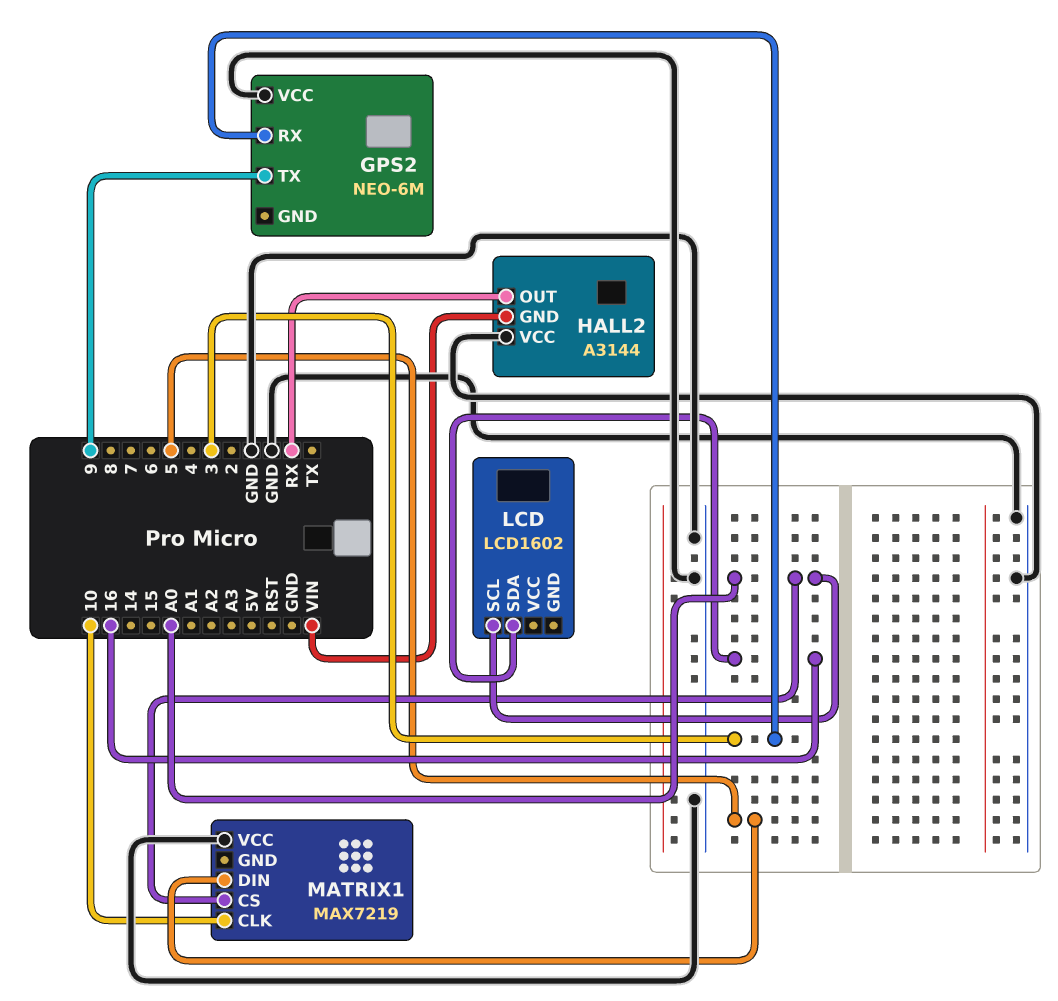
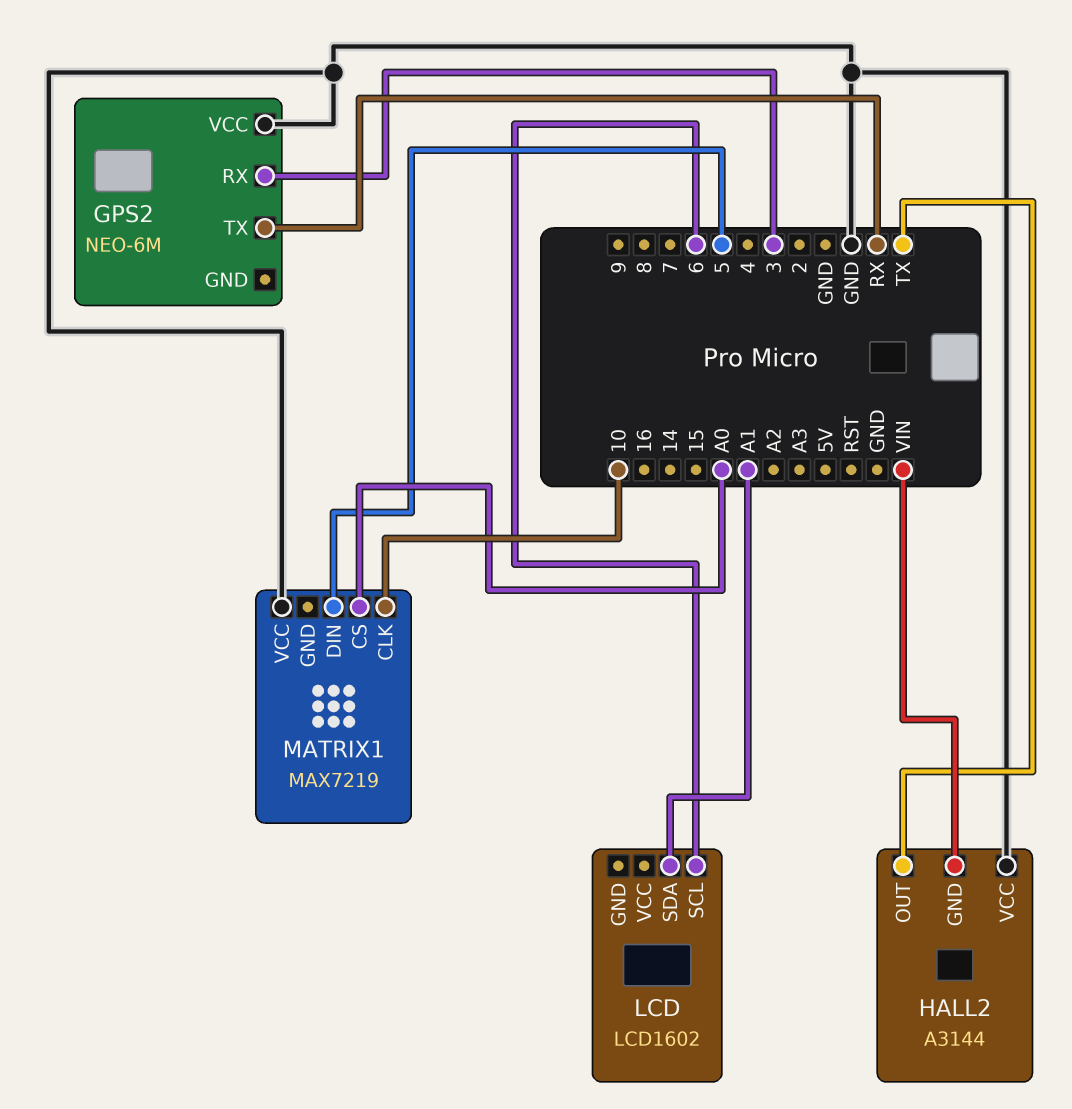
GPS2 pin TX: 9 -> RX
HALL2 pin OUT: RX -> TX
LCD pin SCL: A0 -> 6
LCD pin SDA: 16 -> A1

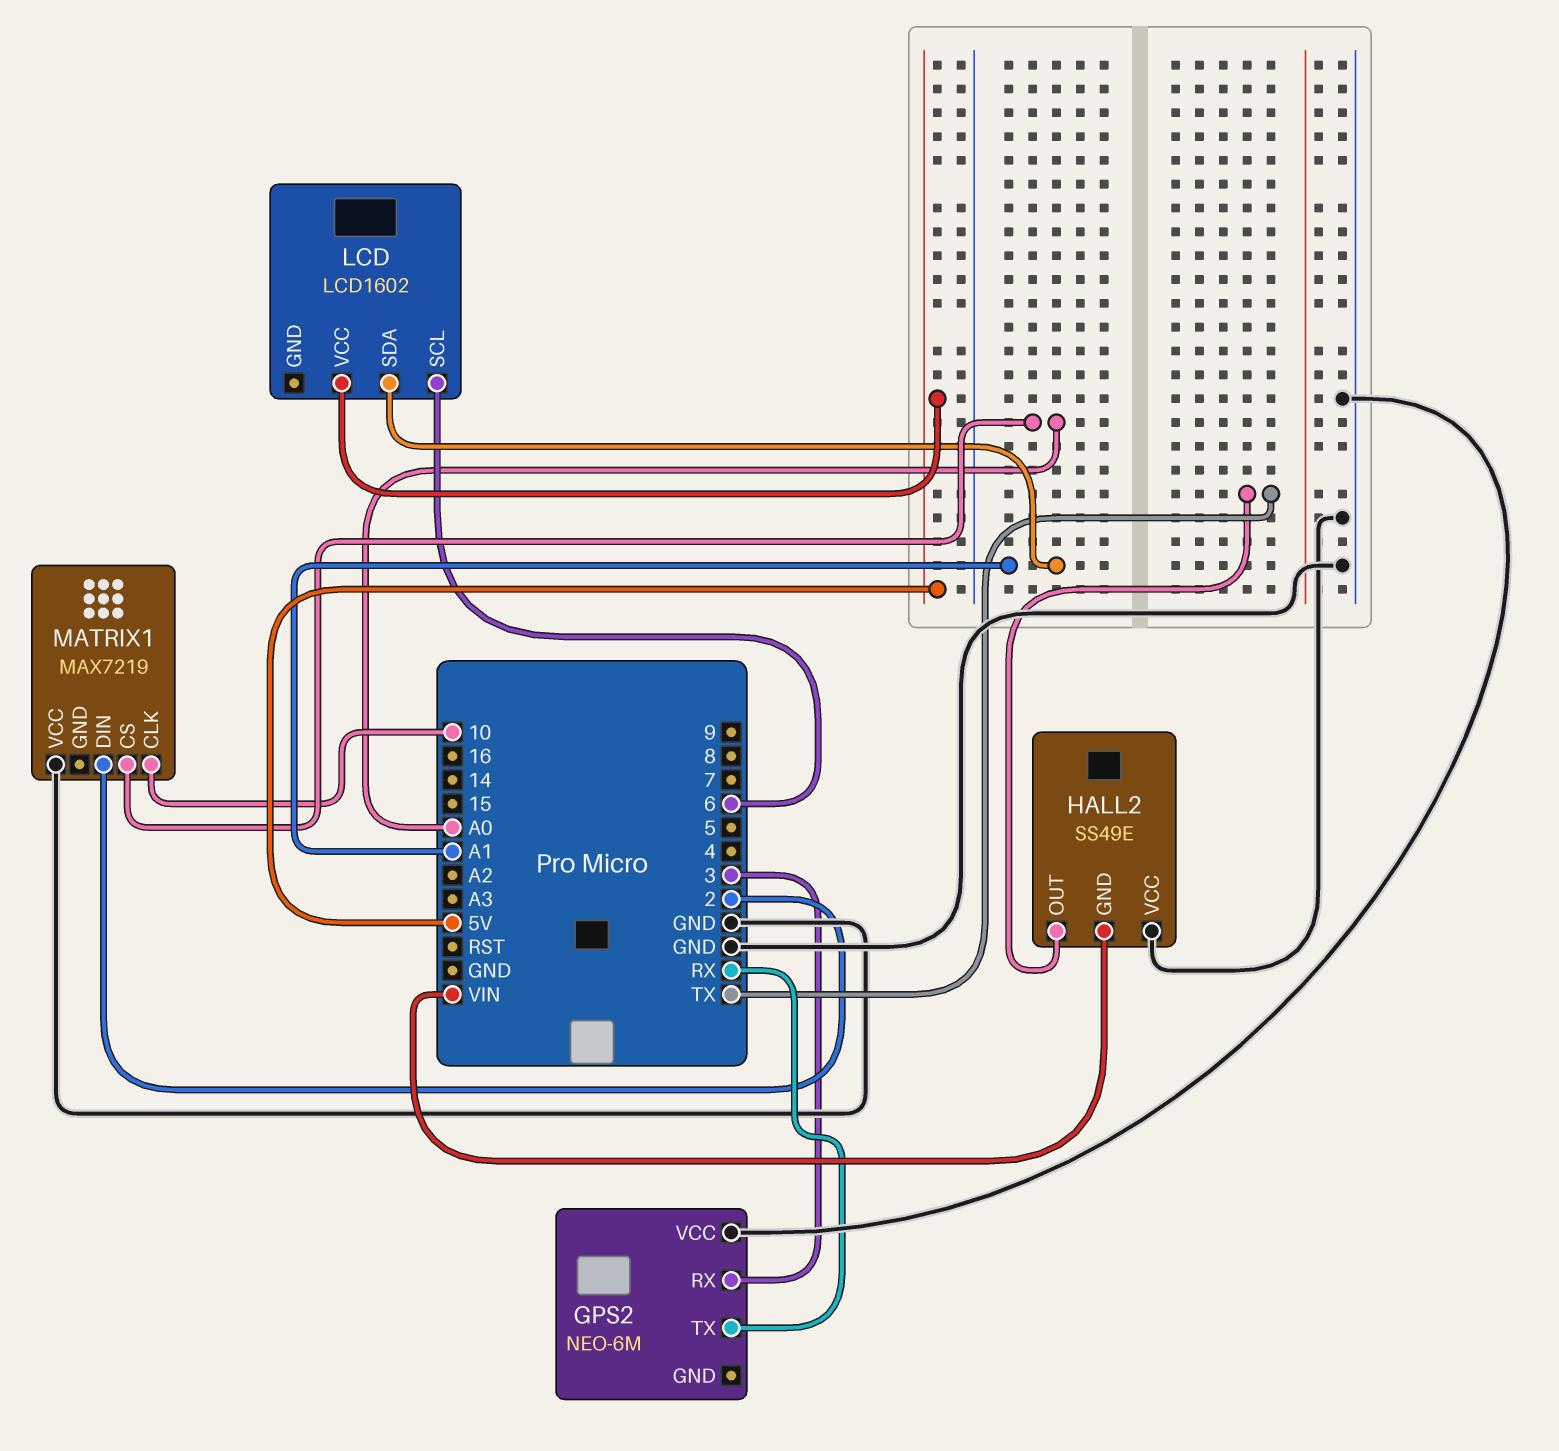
HALL2: A3144 -> SS49E
LCD pin VCC: none -> 5V
MATRIX1 pin DIN: 5 -> 2

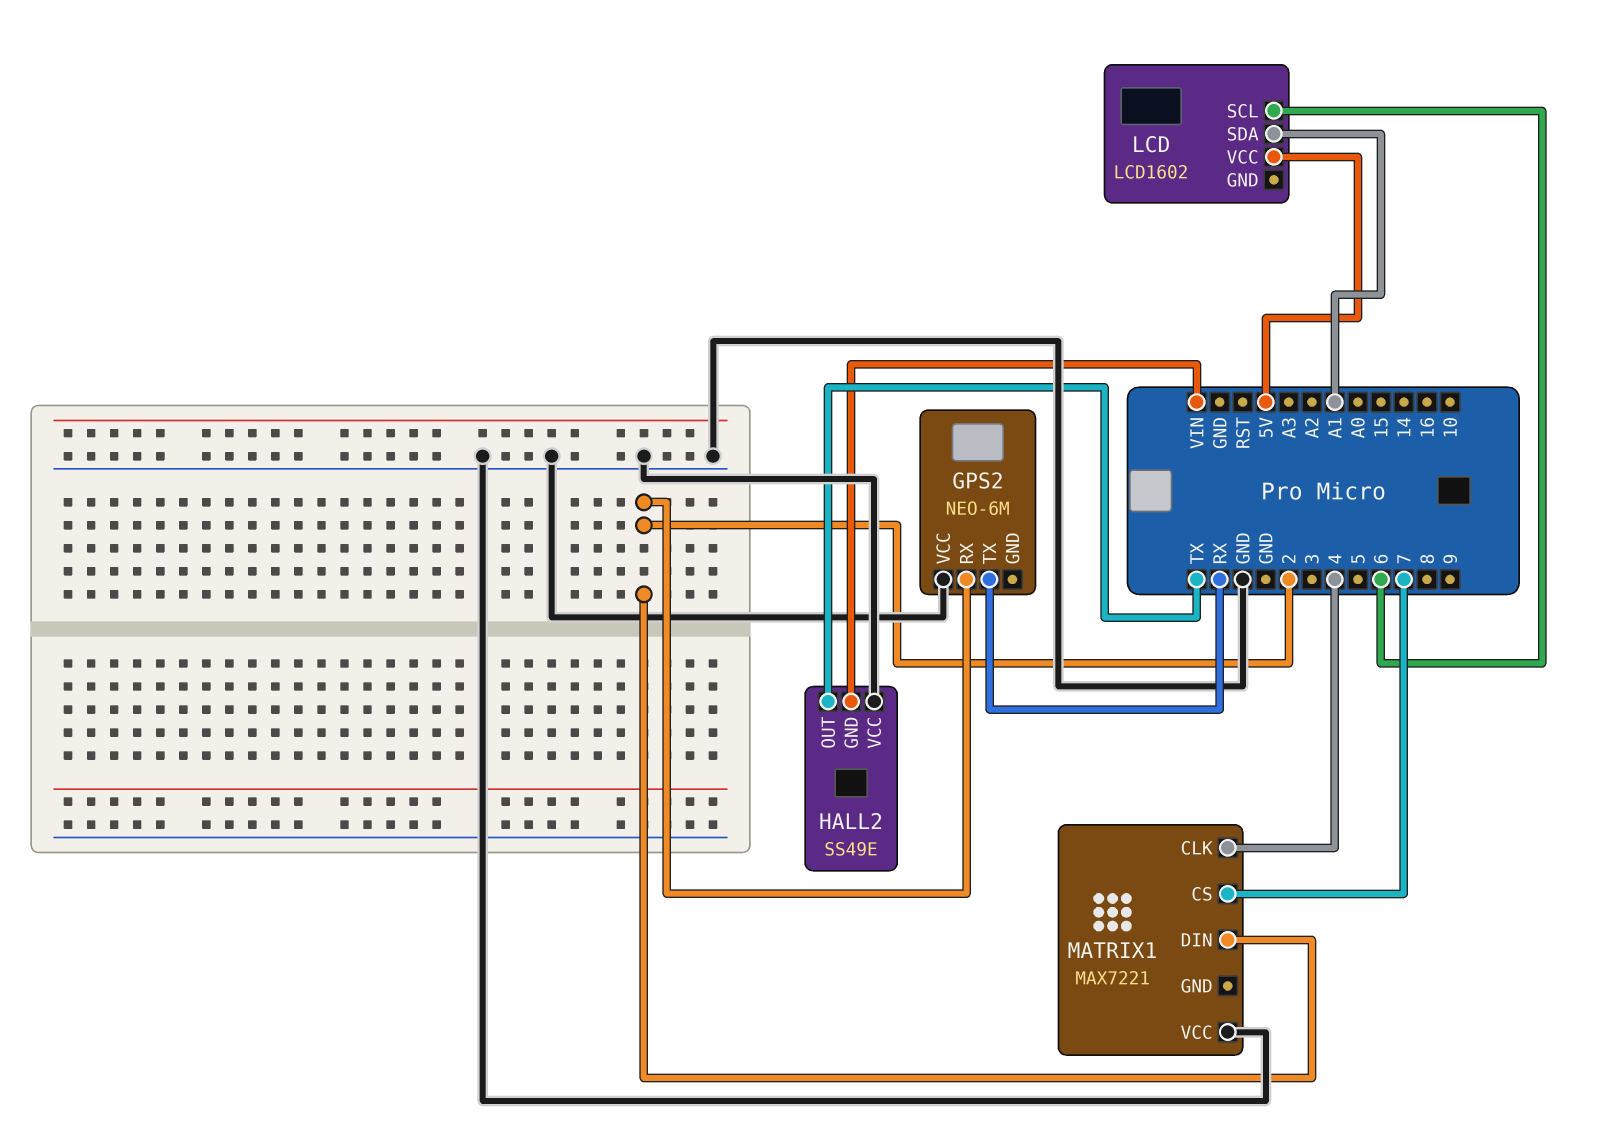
GPS2 pin RX: 3 -> 2
MATRIX1: MAX7219 -> MAX7221
MATRIX1 pin CLK: 10 -> 4
MATRIX1 pin CS: A0 -> 7

